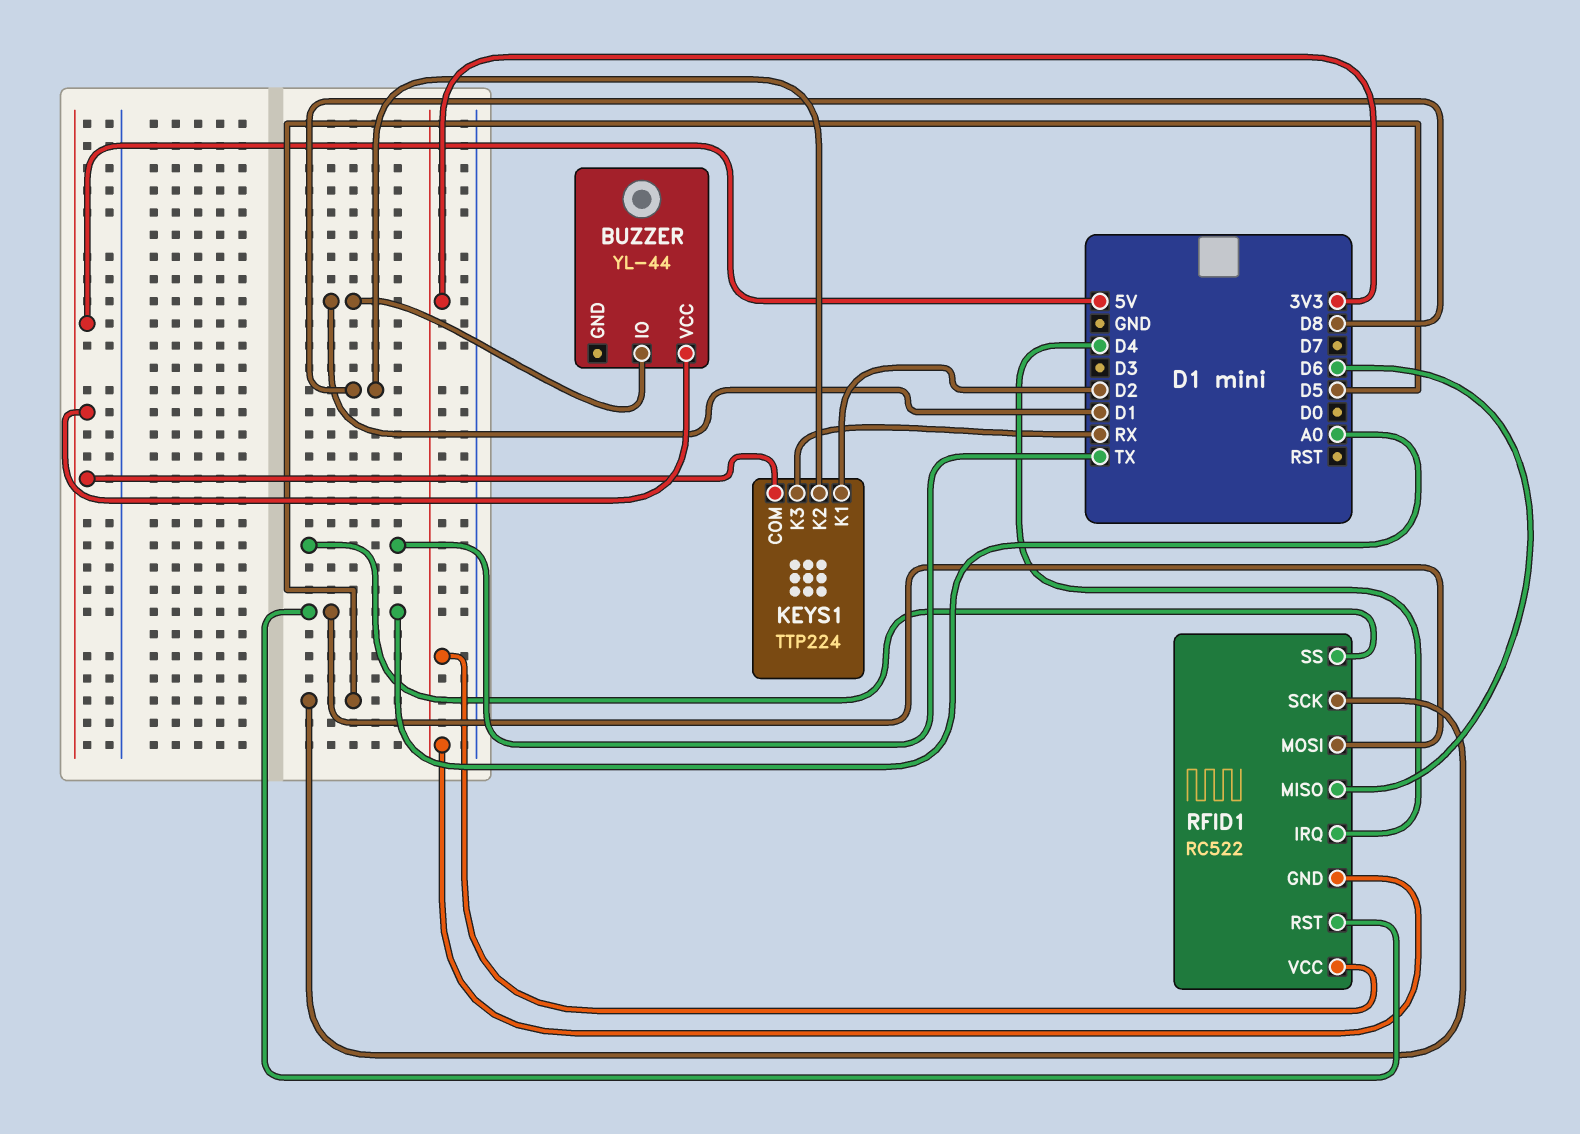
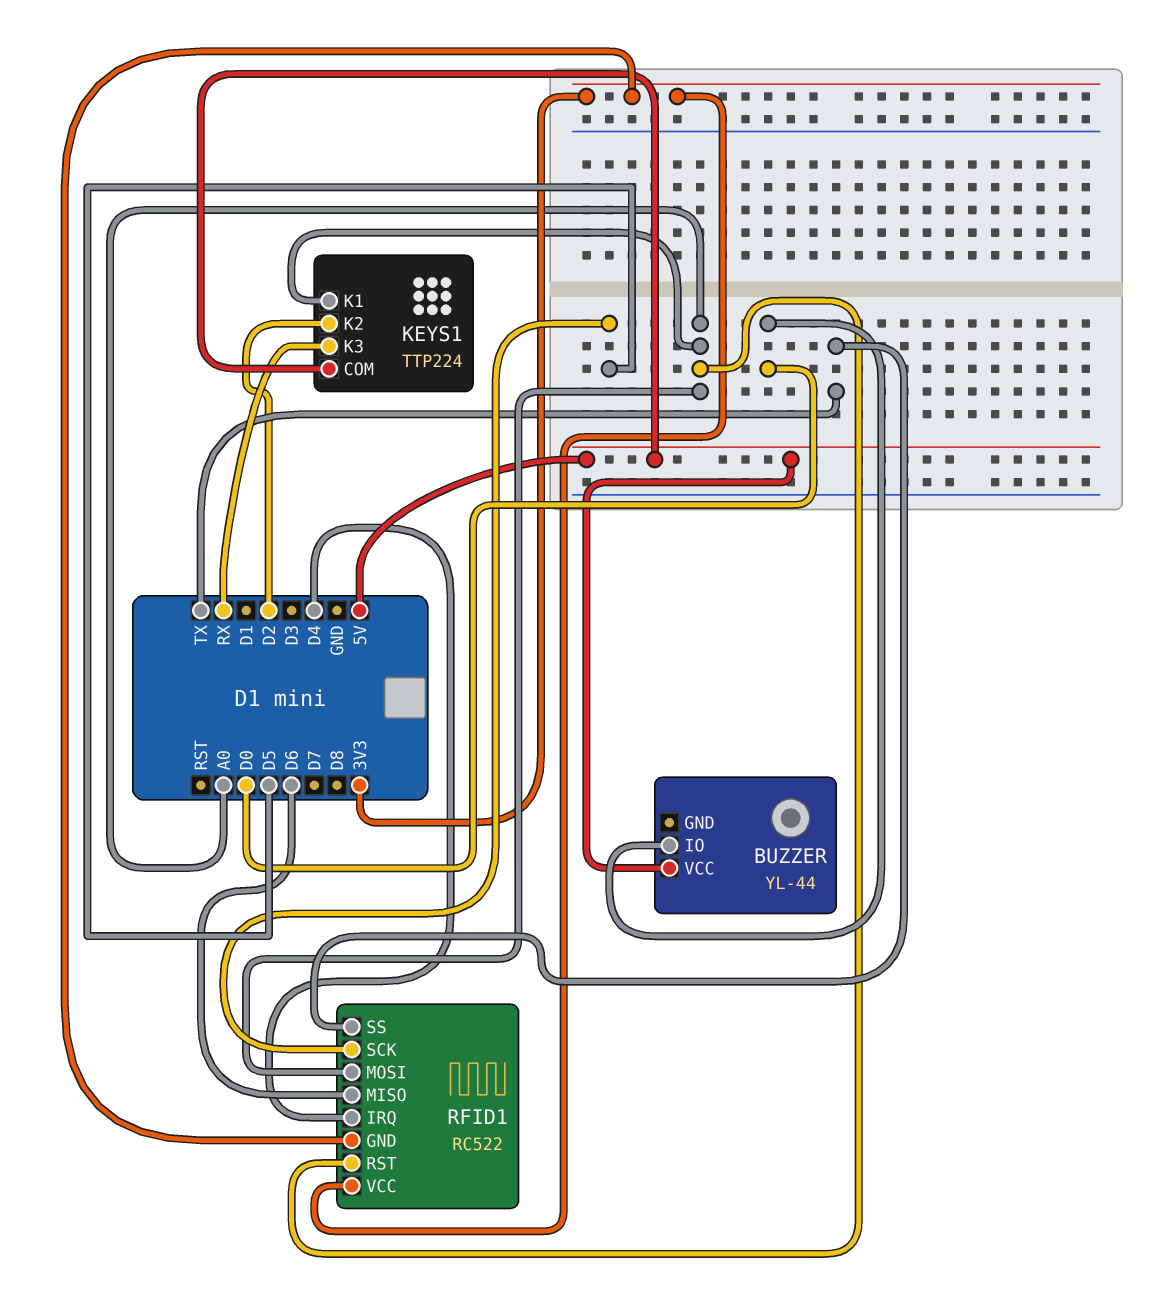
BUZZER pin IO: D1 -> D0
KEYS1 pin K1: D2 -> A0
KEYS1 pin K2: D8 -> D2

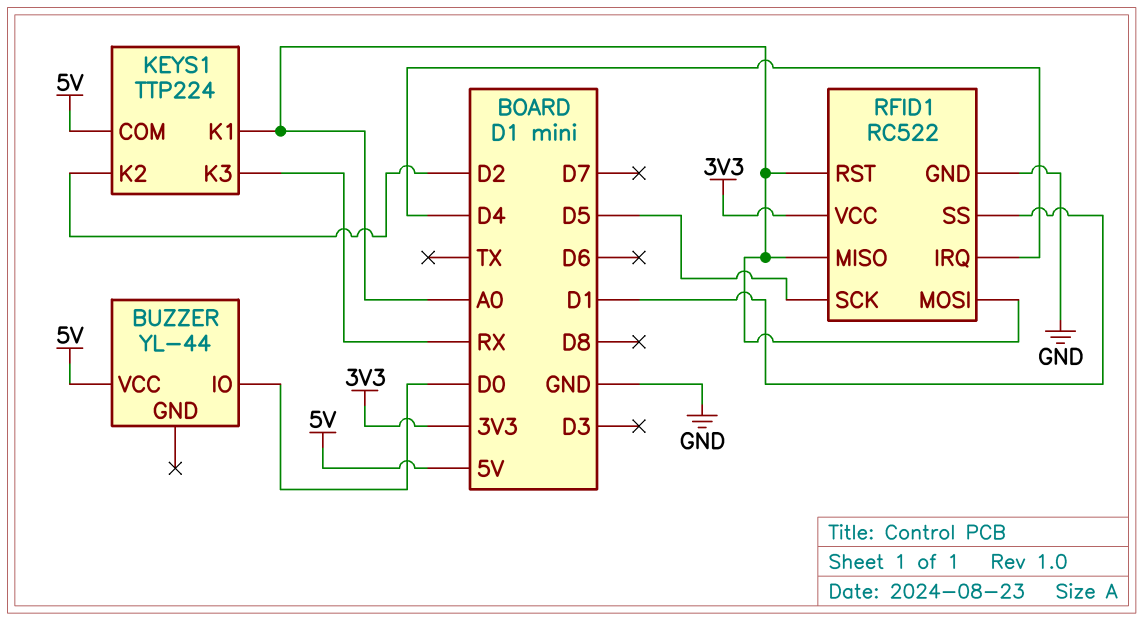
RFID1 pin GND: 3V3 -> GND
RFID1 pin MISO: D6 -> A0
RFID1 pin SS: TX -> D1

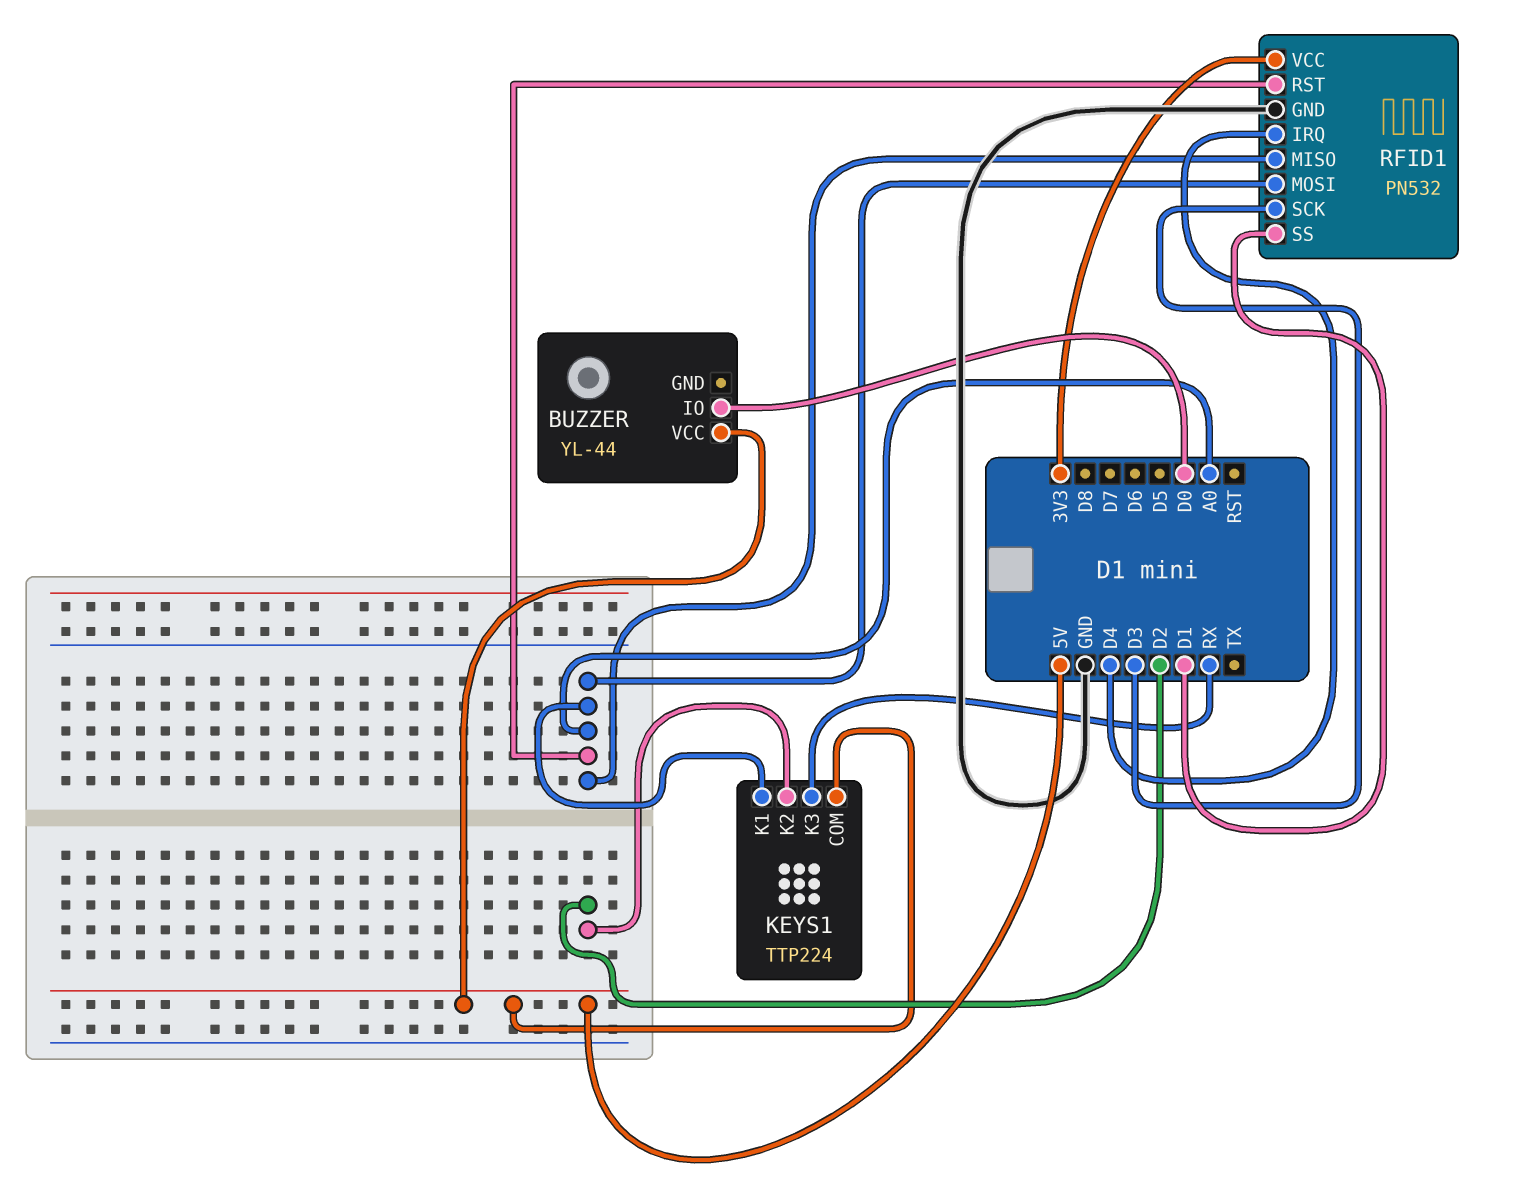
RFID1: RC522 -> PN532
RFID1 pin SCK: D5 -> D3

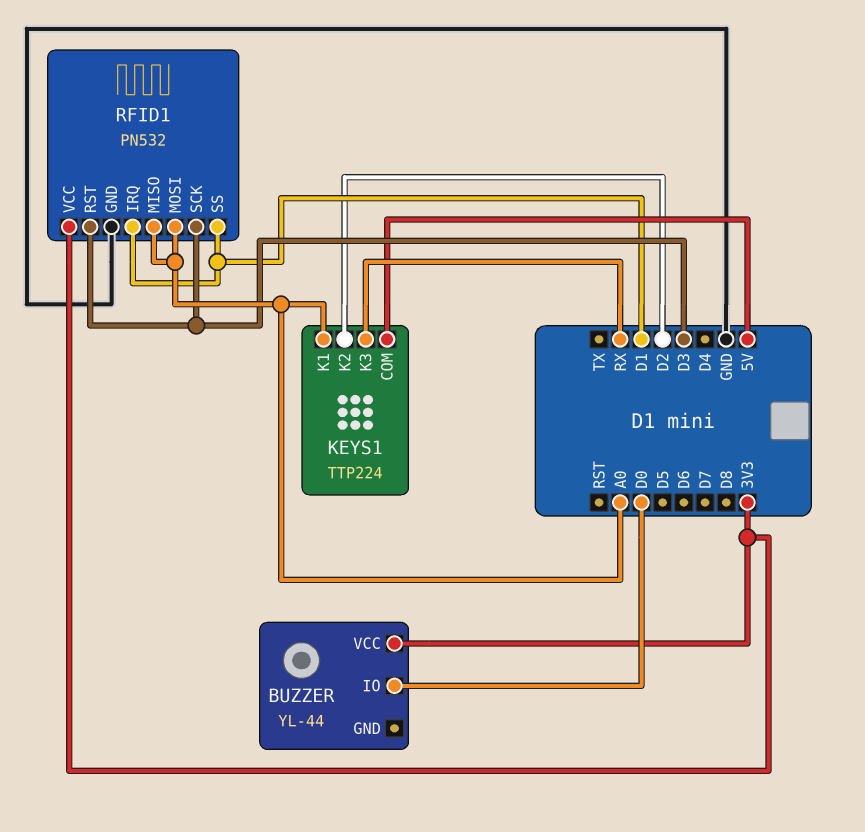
BUZZER pin VCC: 5V -> 3V3
RFID1 pin IRQ: D4 -> D1
RFID1 pin RST: A0 -> D3

